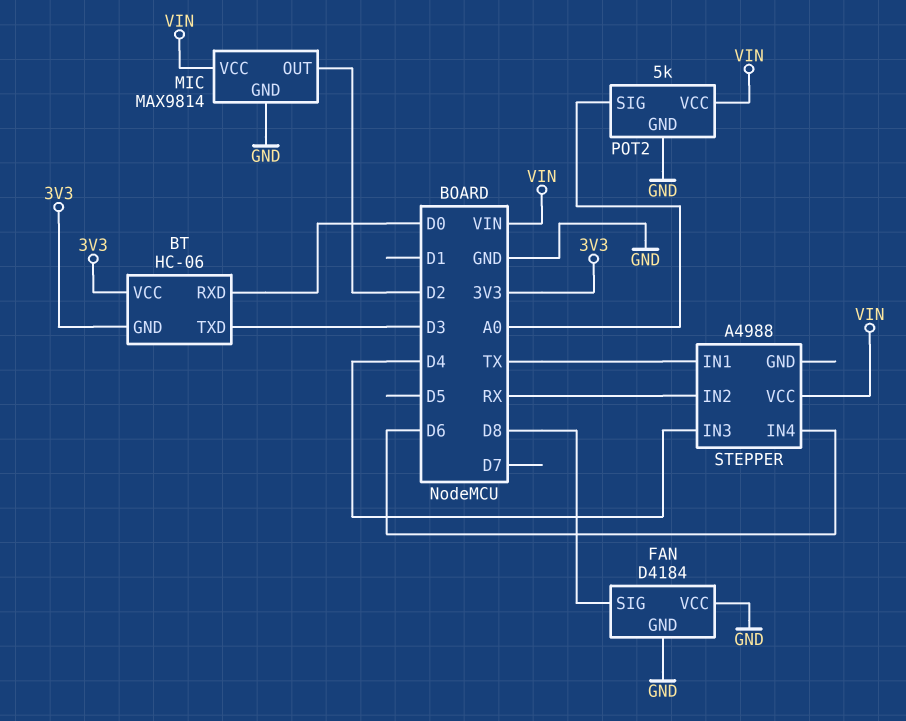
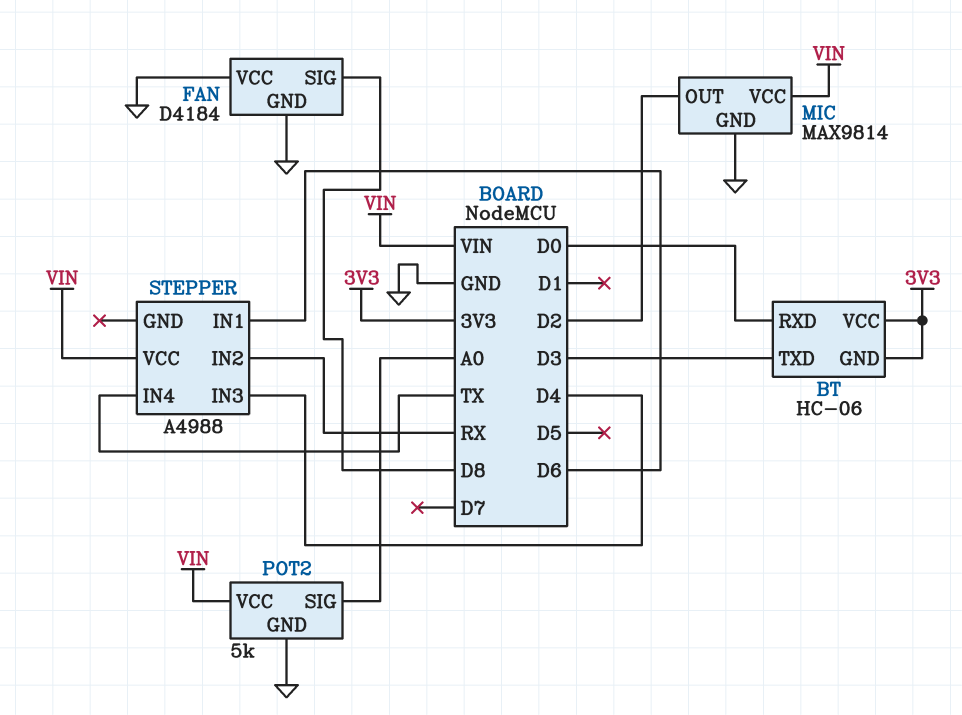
STEPPER pin IN1: TX -> D6
STEPPER pin IN4: D6 -> TX

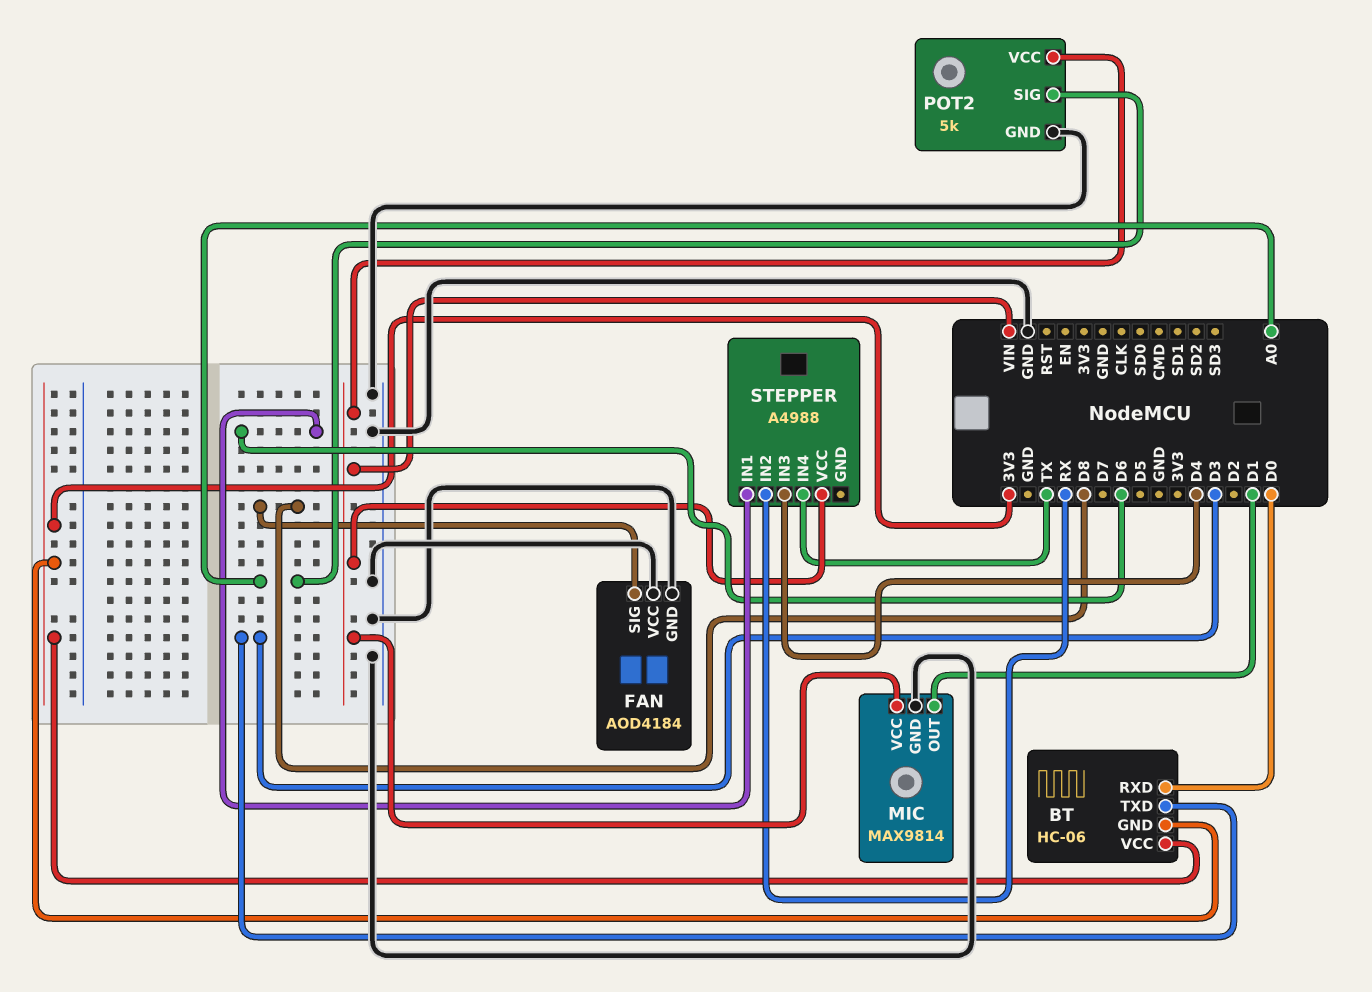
FAN: D4184 -> AOD4184
MIC pin OUT: D2 -> D1

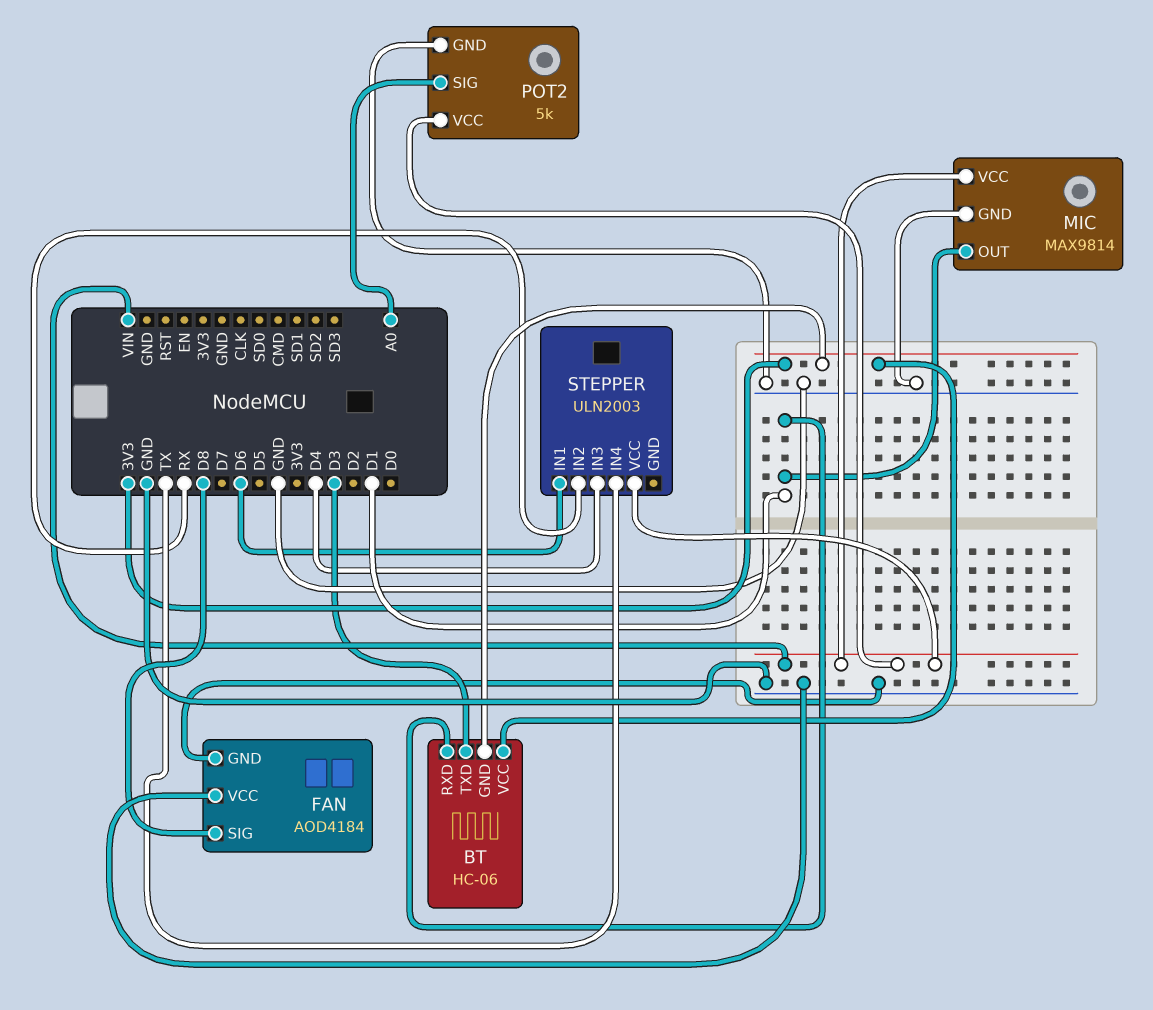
BT pin RXD: D0 -> D1
STEPPER: A4988 -> ULN2003

